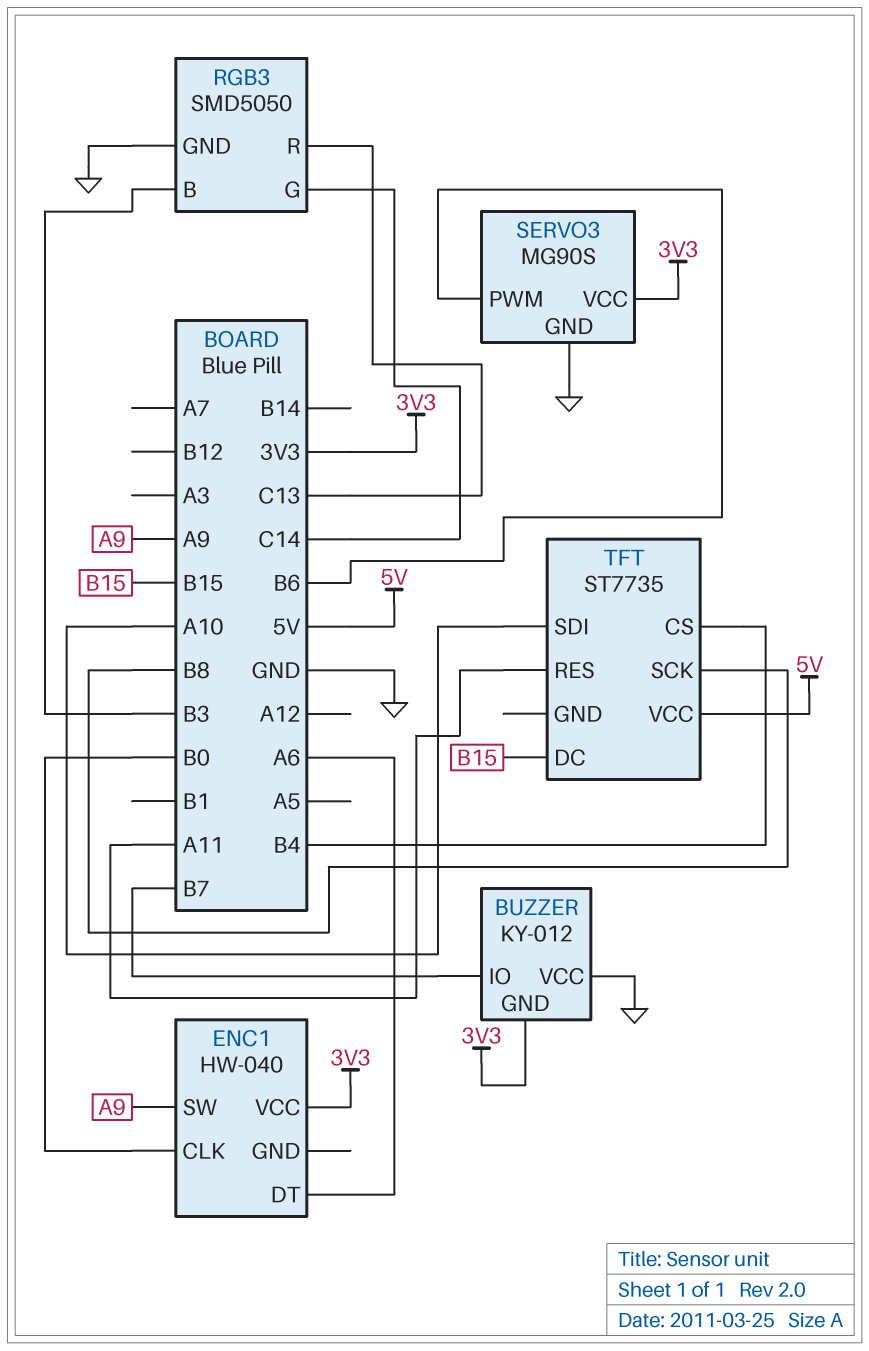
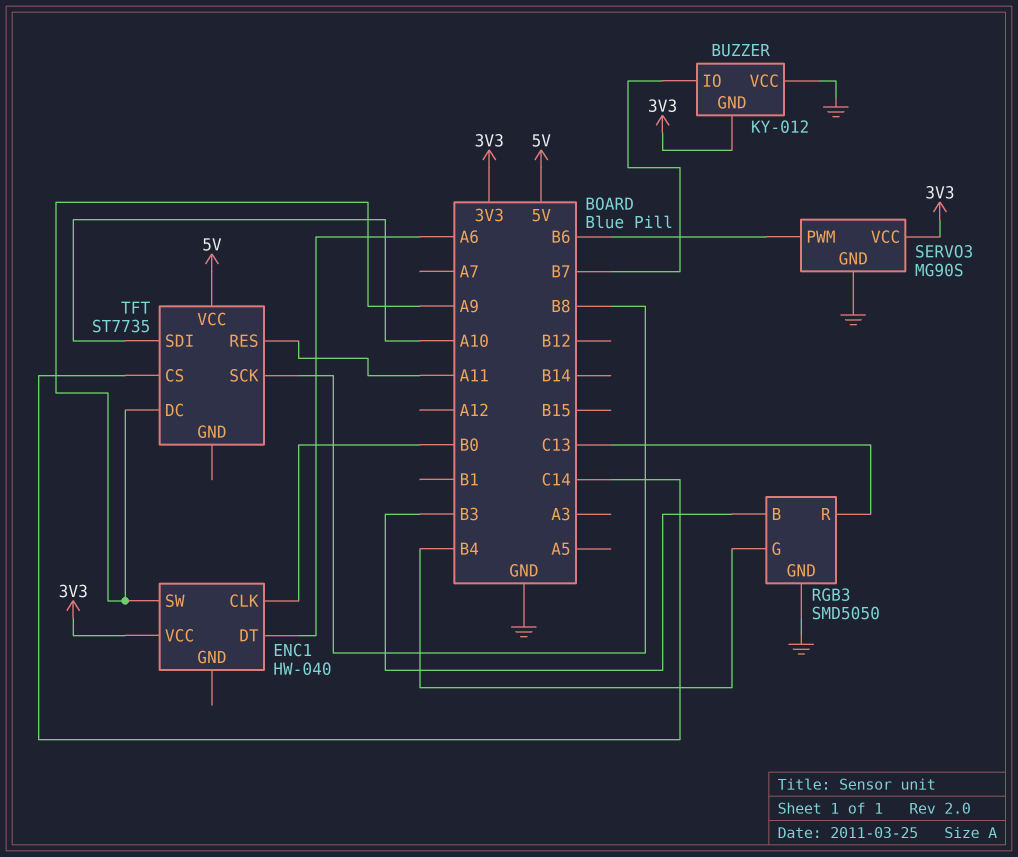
RGB3 pin G: C14 -> B4
TFT pin CS: B4 -> C14
TFT pin DC: B15 -> A9

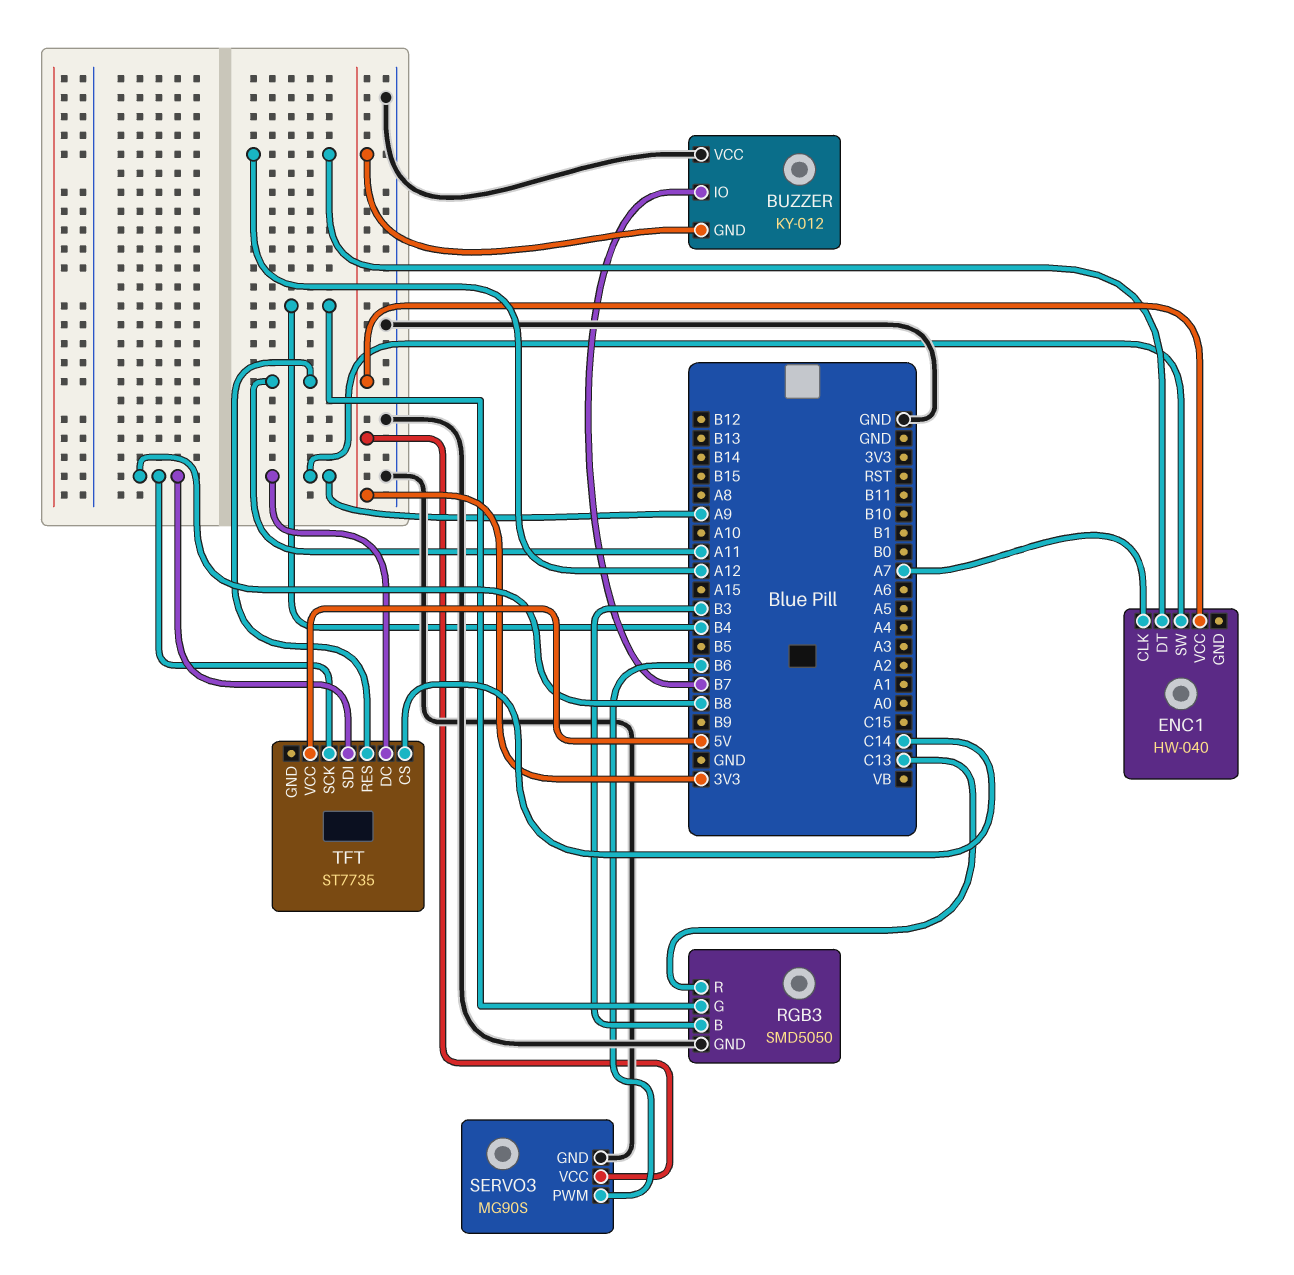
ENC1 pin CLK: B0 -> A7
ENC1 pin DT: A6 -> A12
TFT pin SDI: A10 -> B8

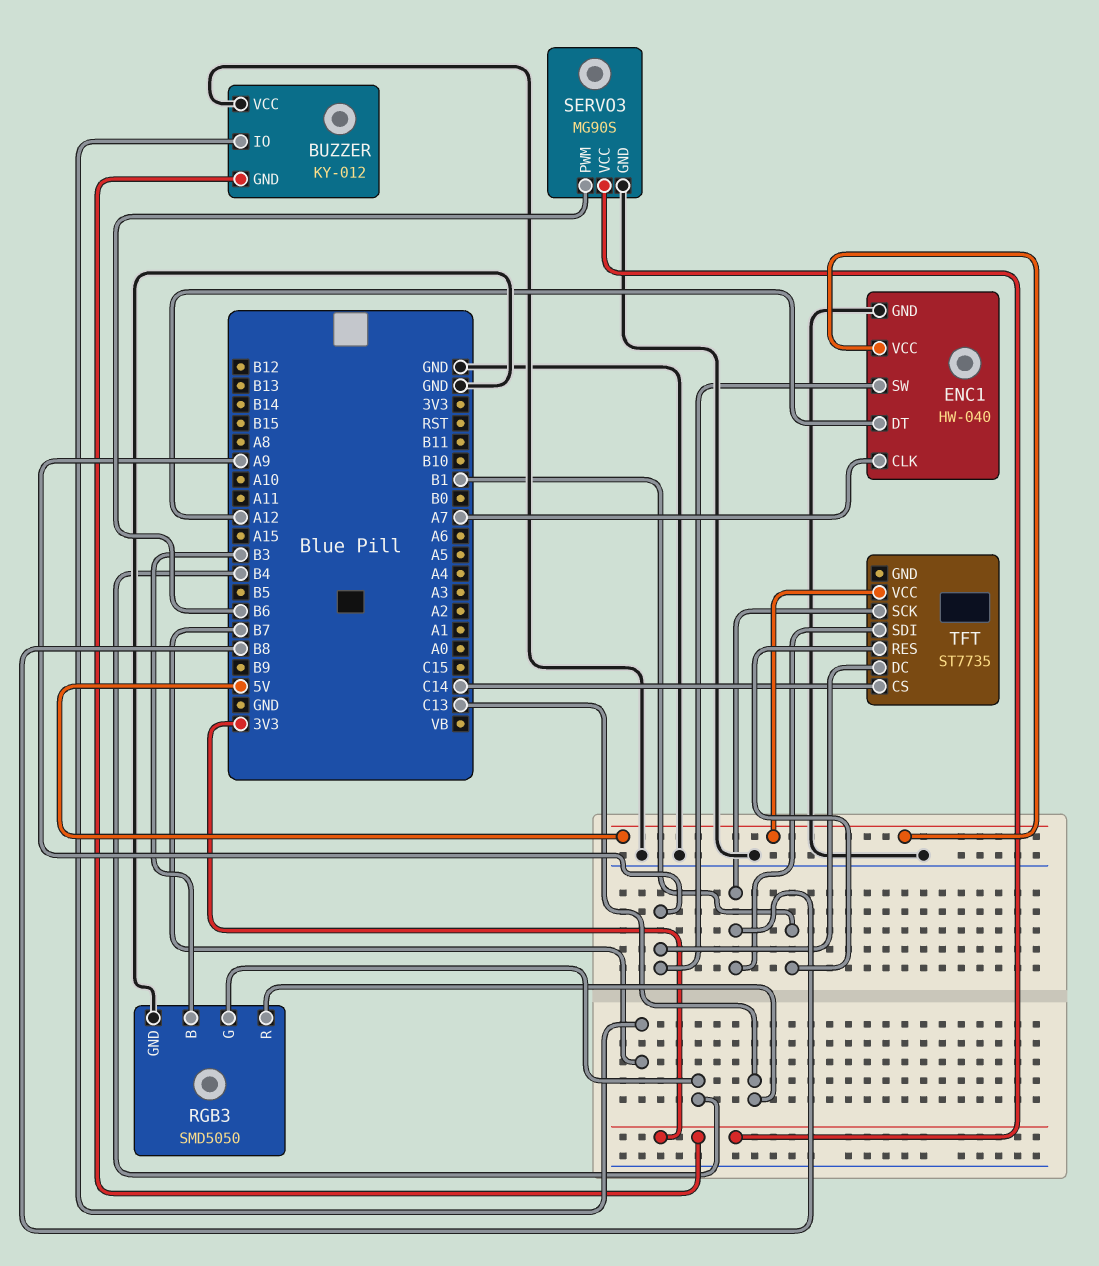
ENC1 pin GND: none -> GND
ENC1 pin VCC: 3V3 -> 5V
TFT pin RES: A11 -> B1

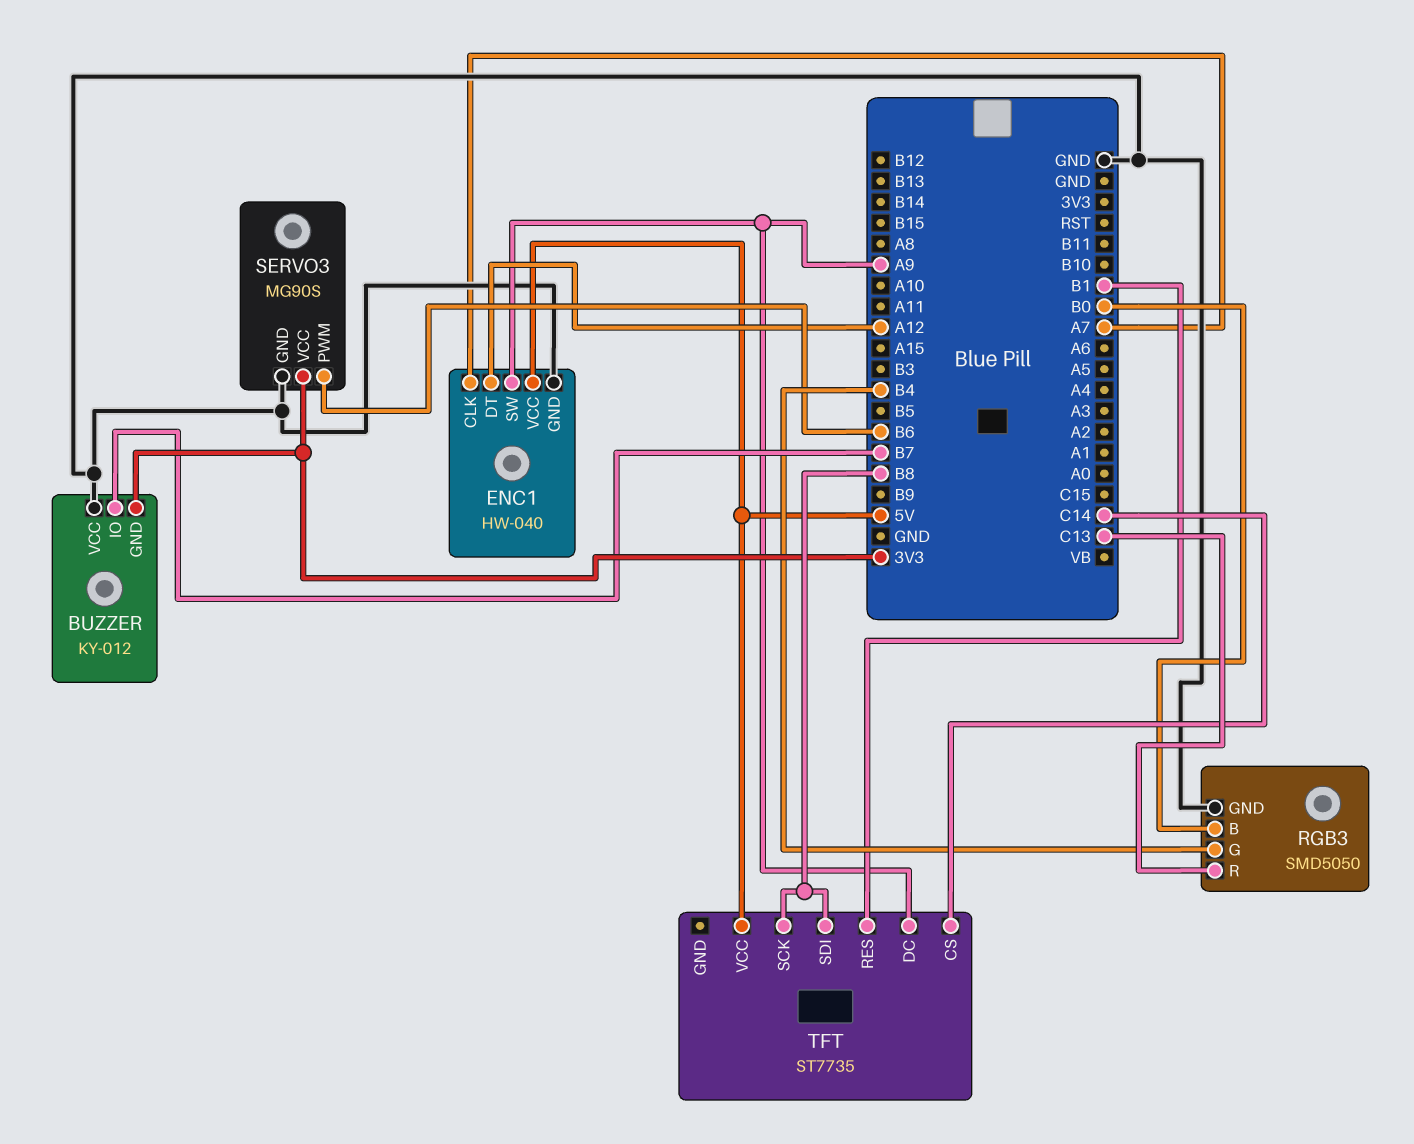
RGB3 pin B: B3 -> B0

